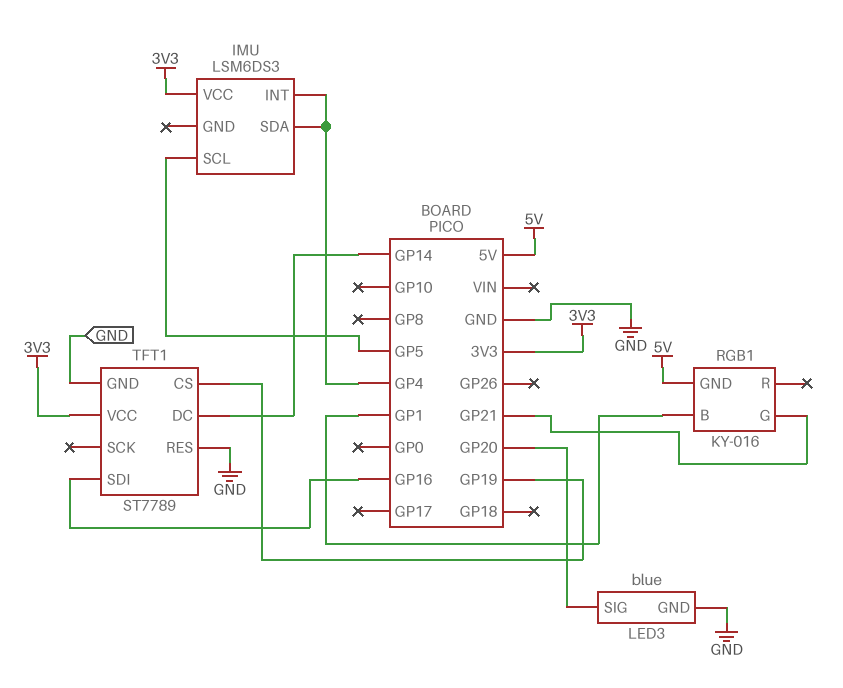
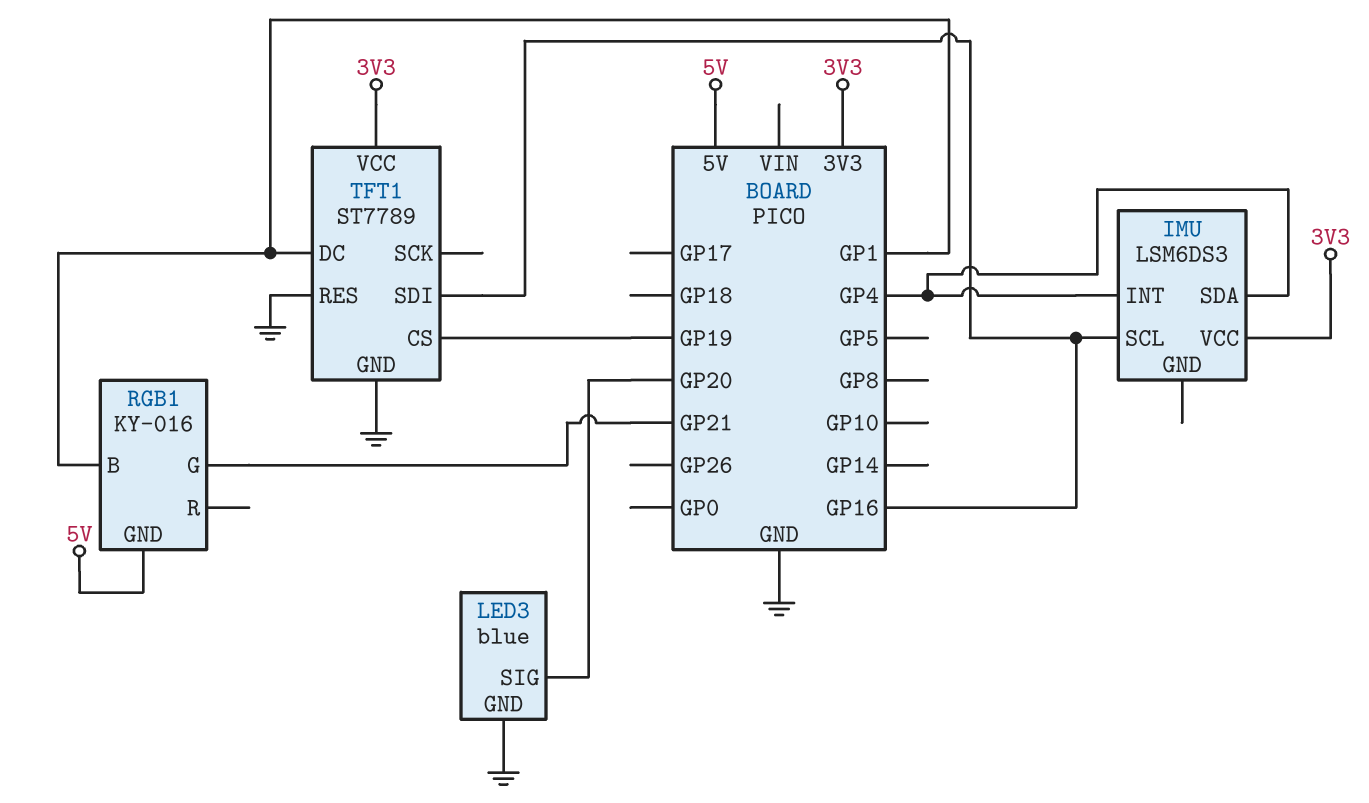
IMU pin SCL: GP5 -> GP16
TFT1 pin DC: GP14 -> GP1

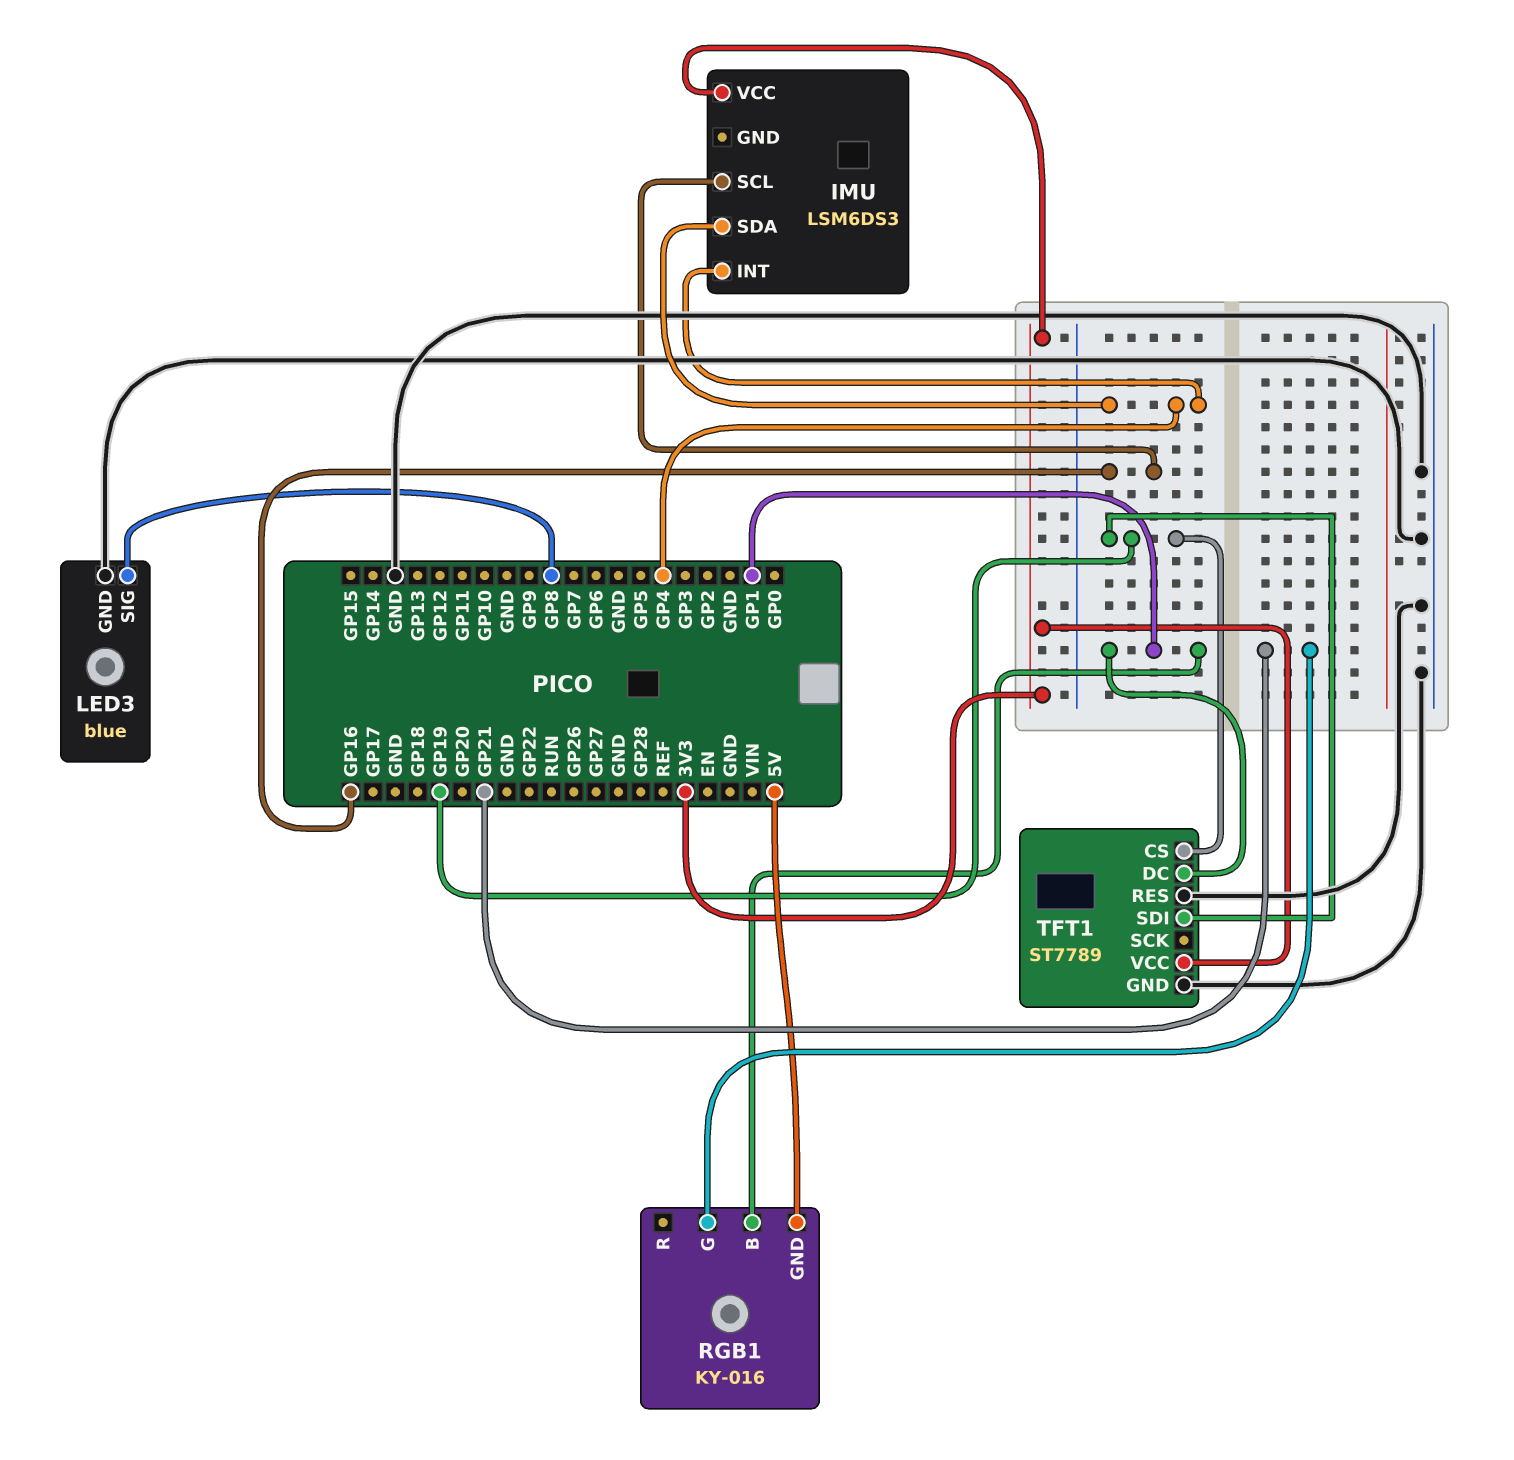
LED3 pin SIG: GP20 -> GP8
TFT1 pin SDI: GP16 -> GP19

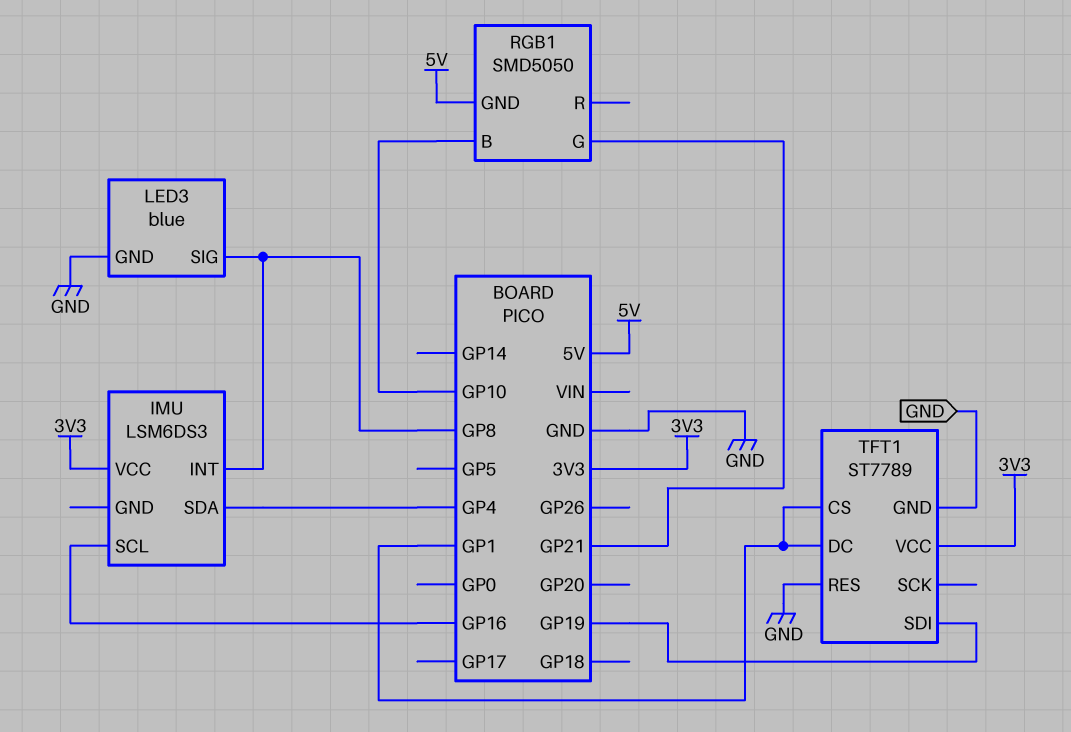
IMU pin INT: GP4 -> GP8
RGB1: KY-016 -> SMD5050
RGB1 pin B: GP1 -> GP10
TFT1 pin CS: GP19 -> GP1

